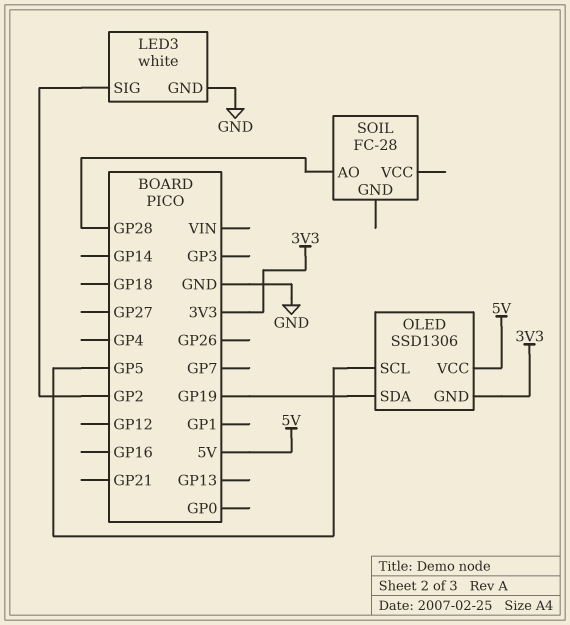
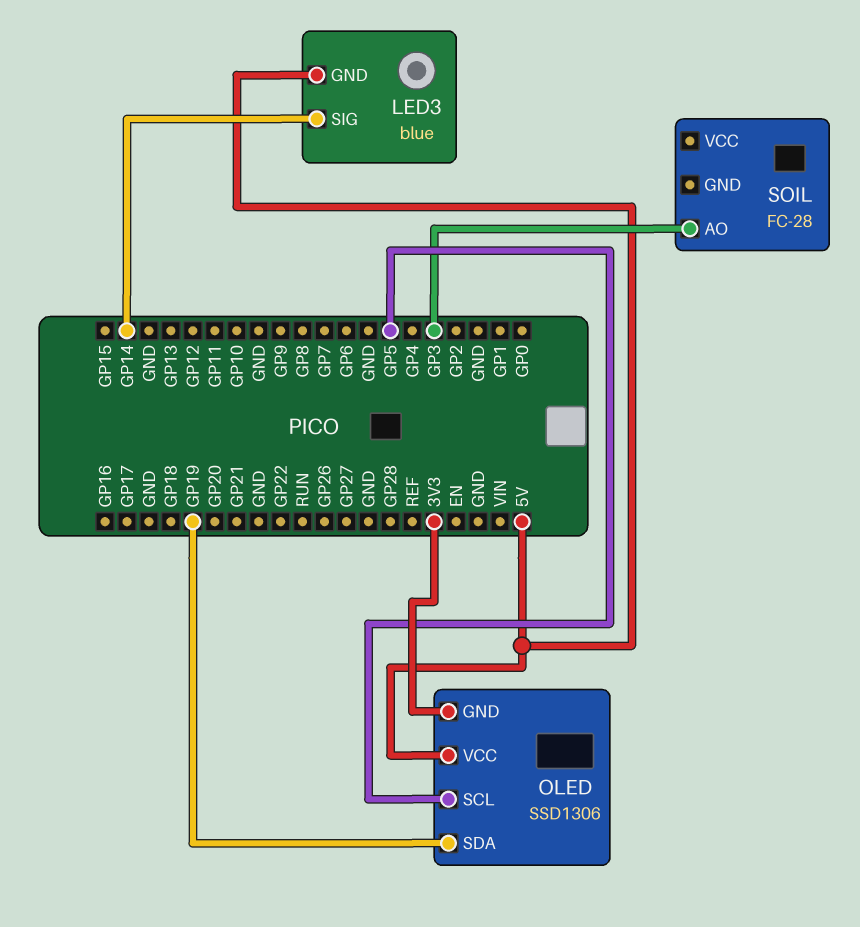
LED3: white -> blue
LED3 pin GND: GND -> 5V
LED3 pin SIG: GP2 -> GP14
SOIL pin AO: GP28 -> GP3

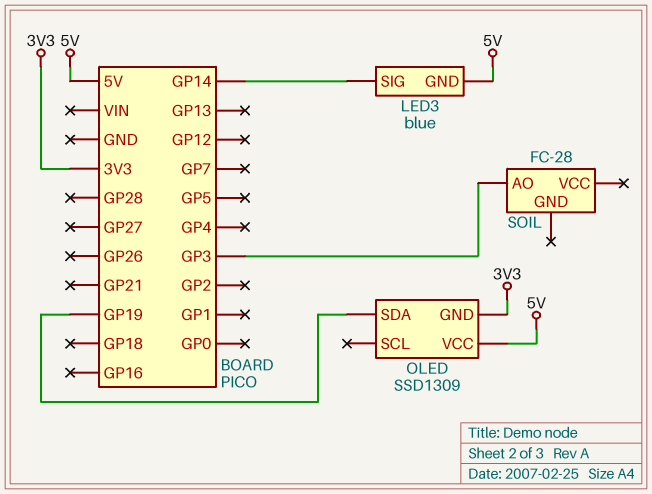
OLED: SSD1306 -> SSD1309
OLED pin SCL: GP5 -> none

